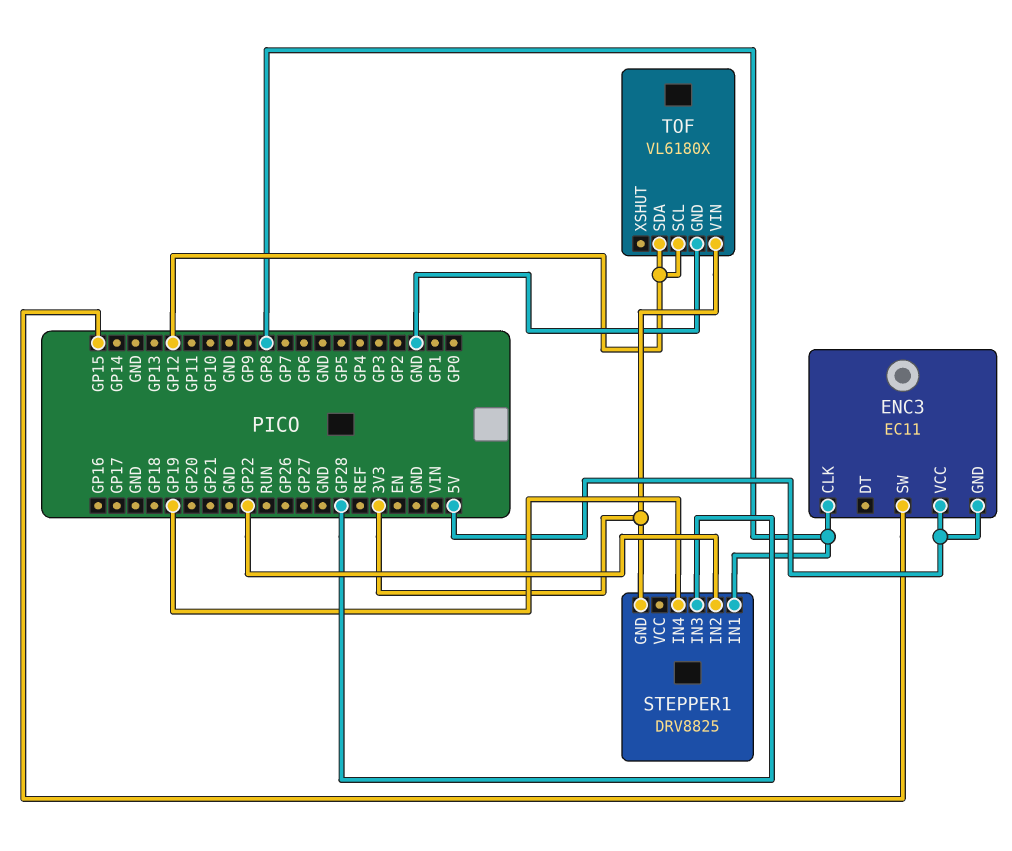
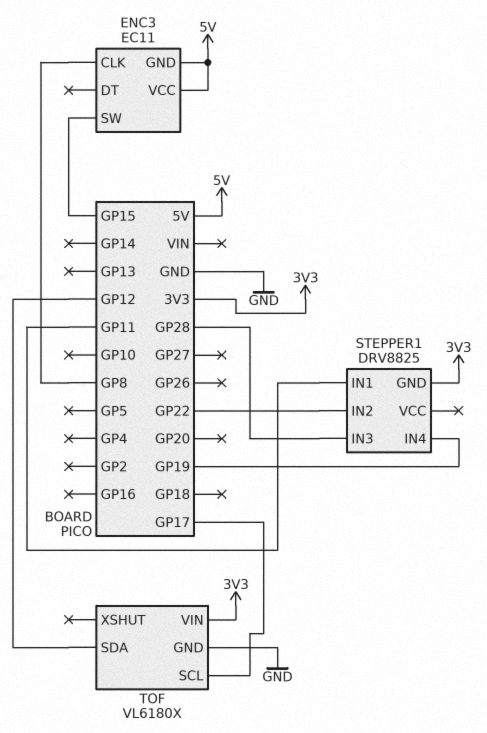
STEPPER1 pin IN1: GP8 -> GP11
TOF pin SCL: GP12 -> GP17

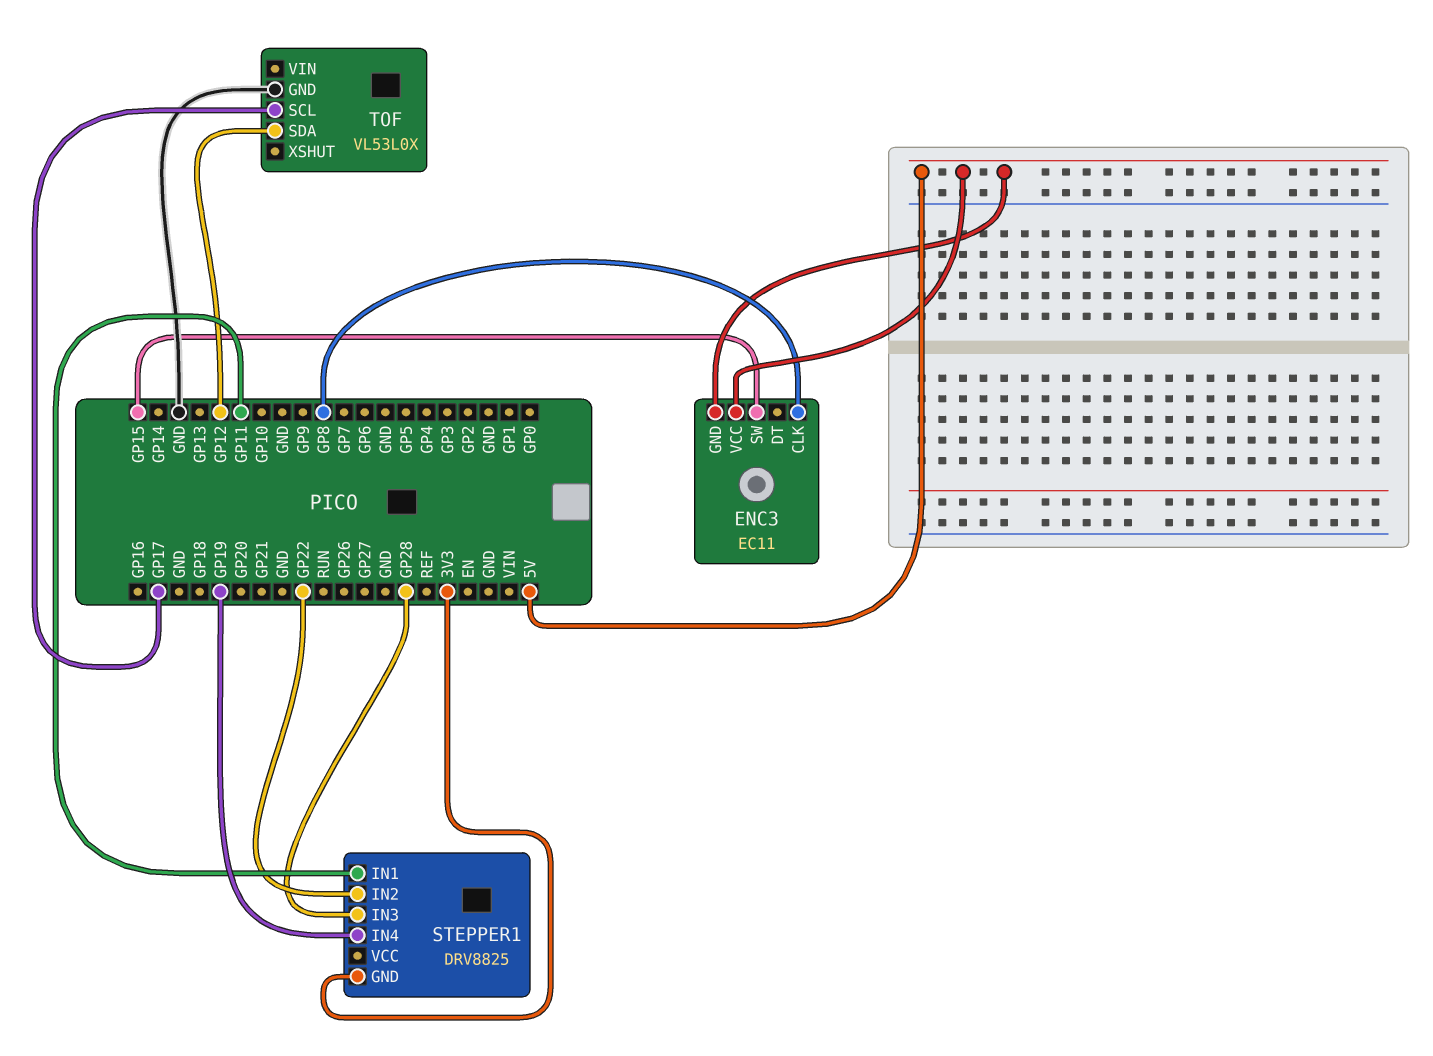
TOF: VL6180X -> VL53L0X
TOF pin VIN: 3V3 -> none

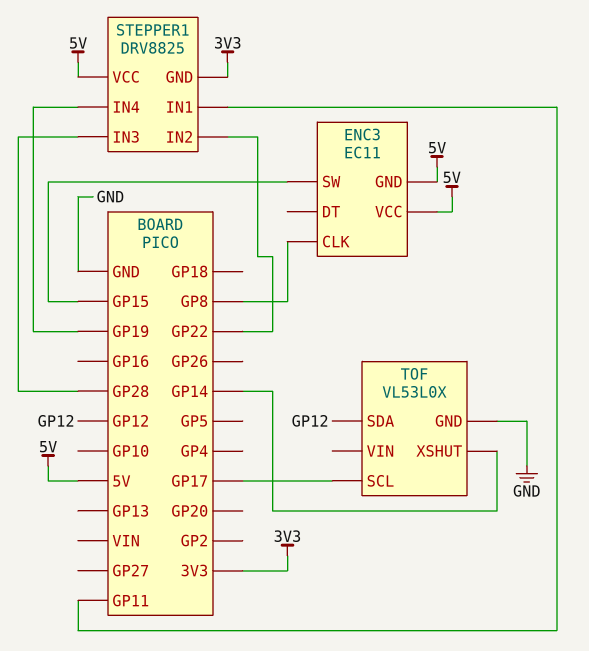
STEPPER1 pin VCC: none -> 5V
TOF pin XSHUT: none -> GP14

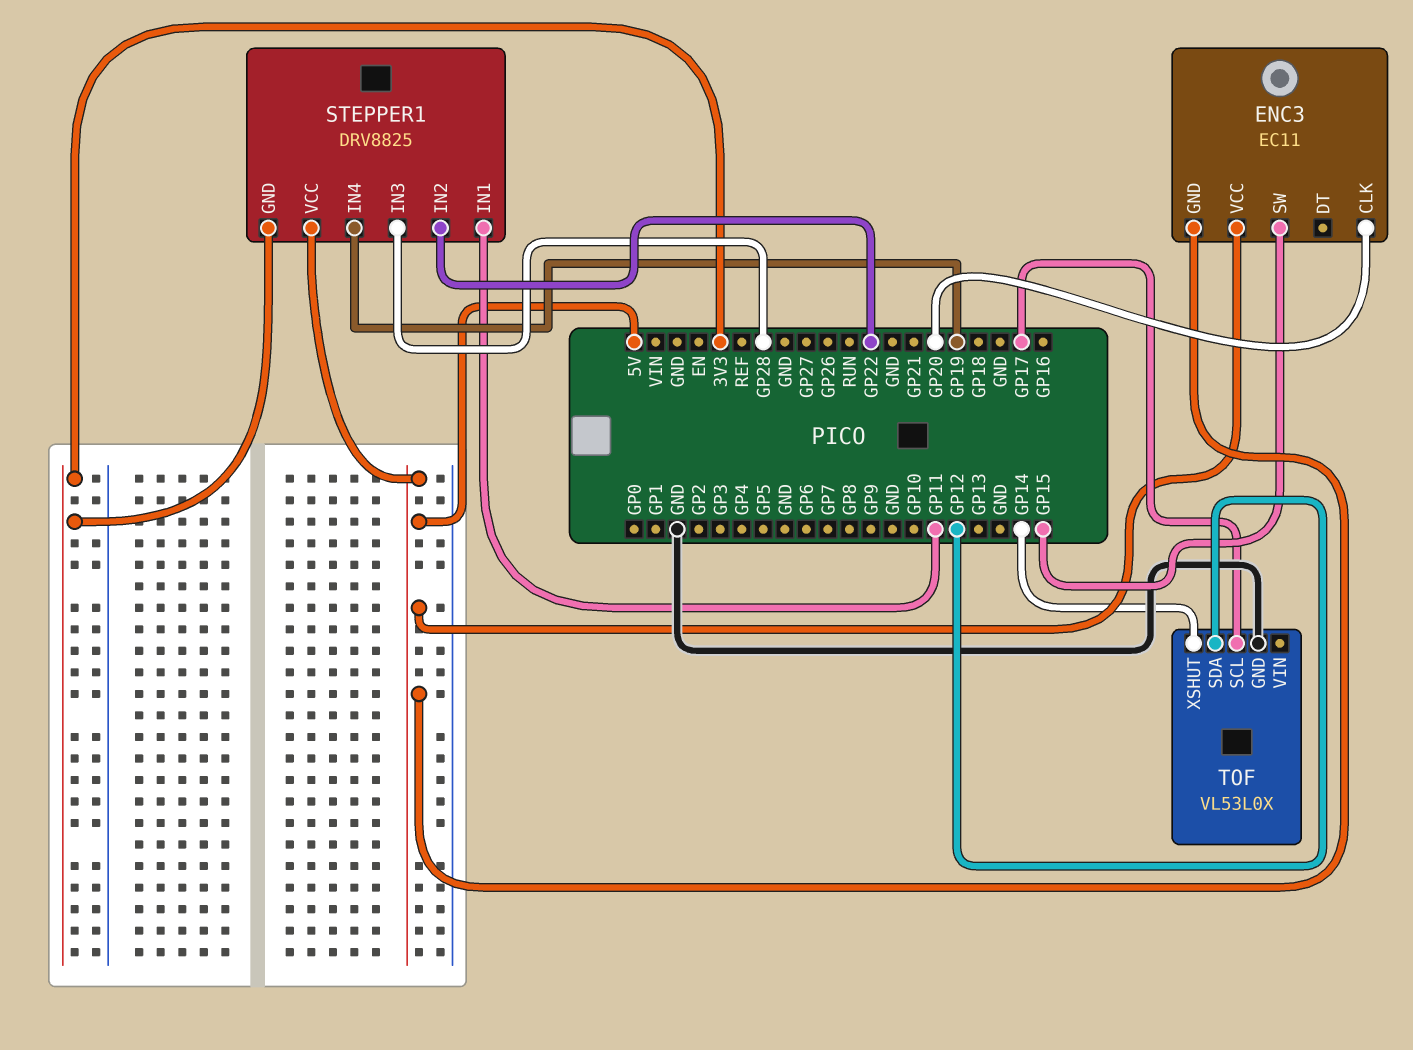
ENC3 pin CLK: GP8 -> GP20

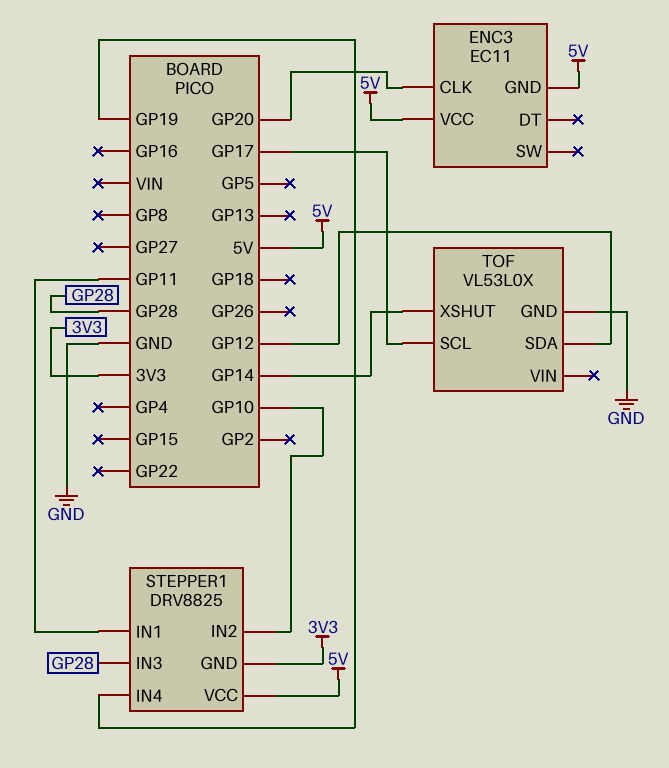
ENC3 pin SW: GP15 -> none
STEPPER1 pin IN2: GP22 -> GP10

